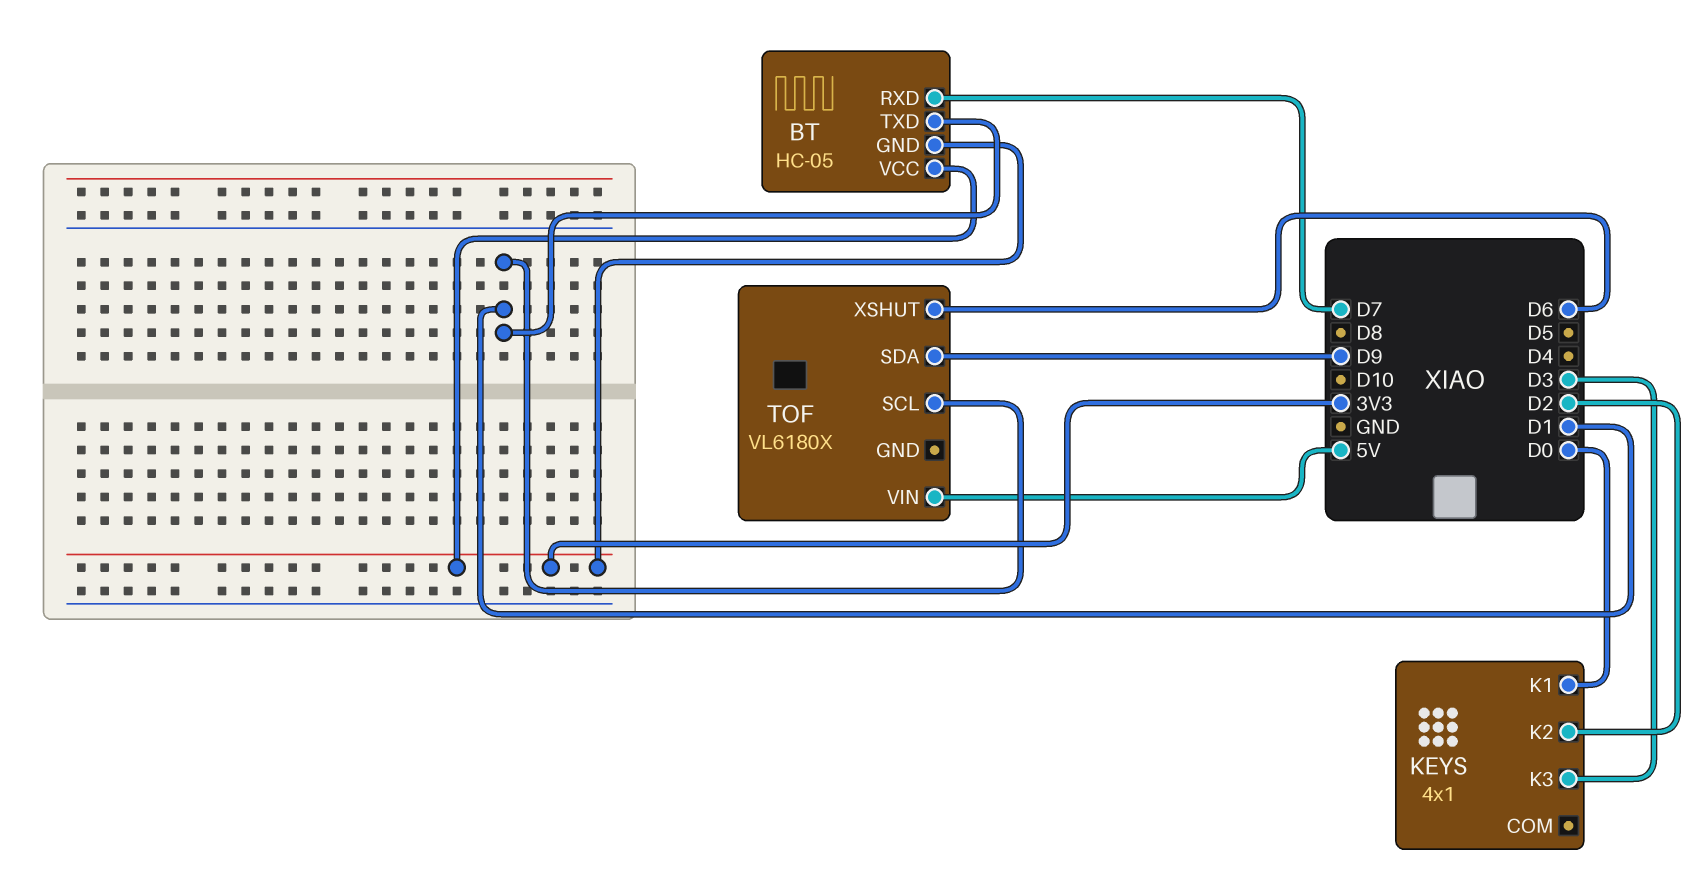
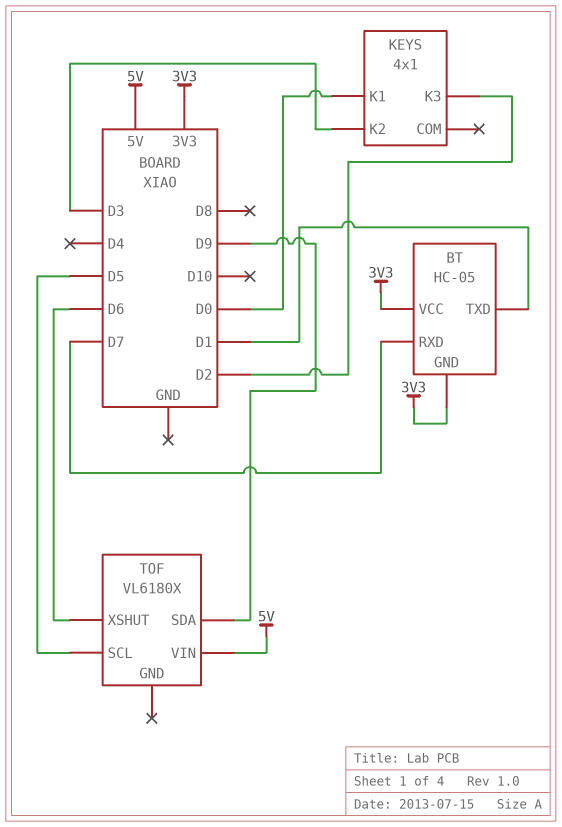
KEYS pin K2: D2 -> D3
KEYS pin K3: D3 -> D2
TOF pin SCL: D1 -> D5

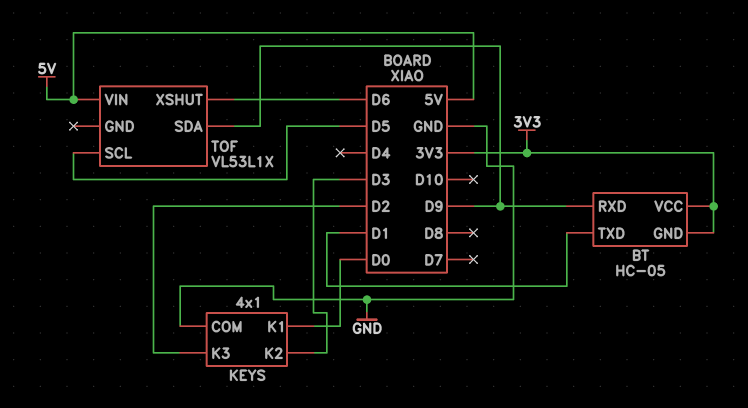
BT pin RXD: D7 -> D9
KEYS pin COM: none -> GND
TOF: VL6180X -> VL53L1X

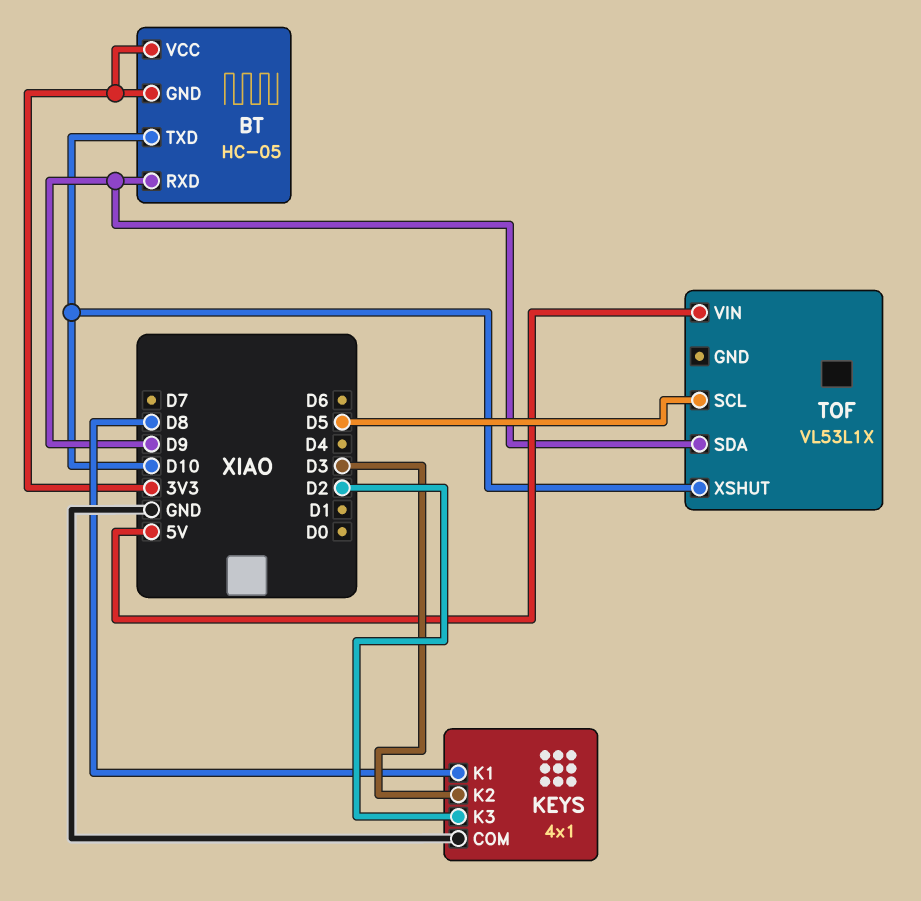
BT pin TXD: D1 -> D10
KEYS pin K1: D0 -> D8
TOF pin XSHUT: D6 -> D10

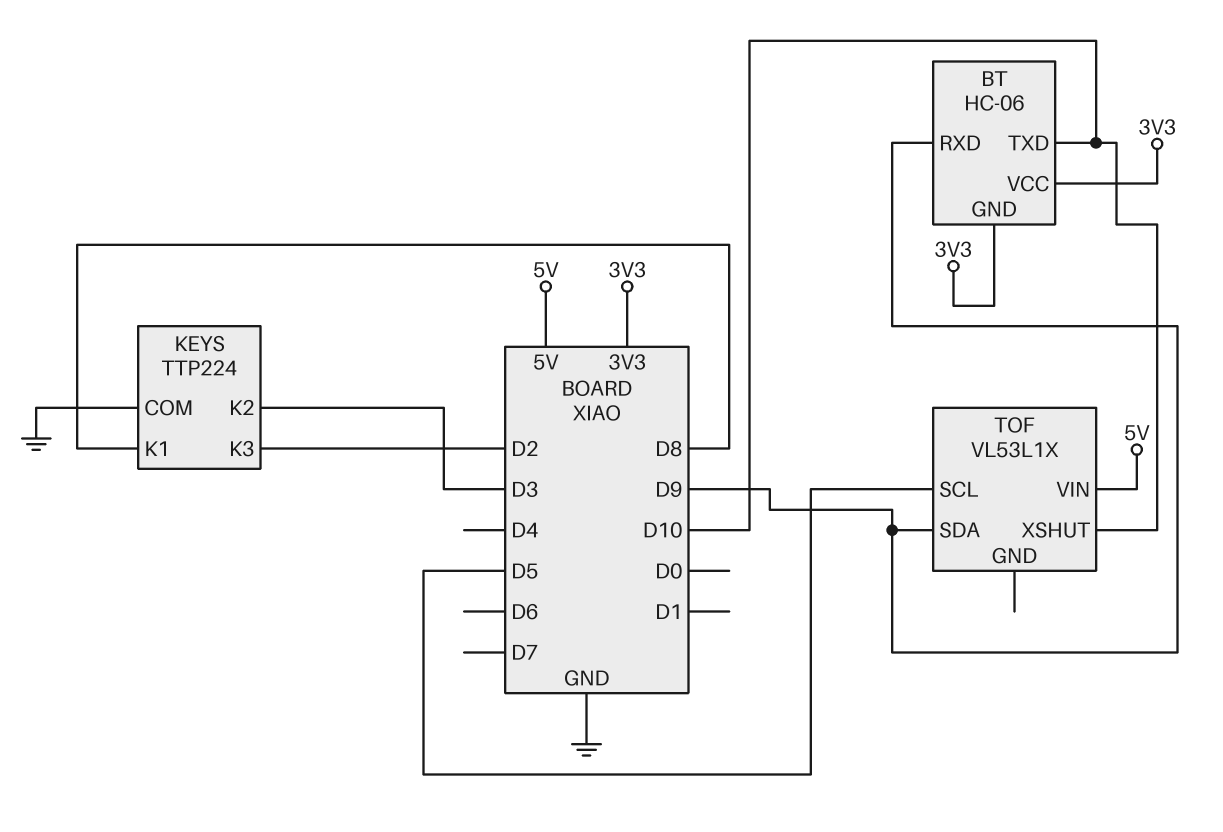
BT: HC-05 -> HC-06
KEYS: 4x1 -> TTP224

